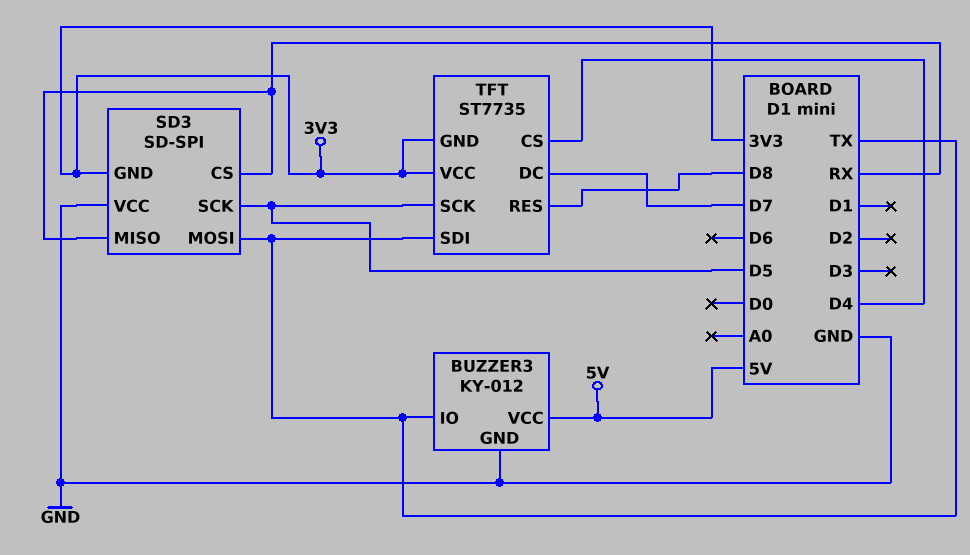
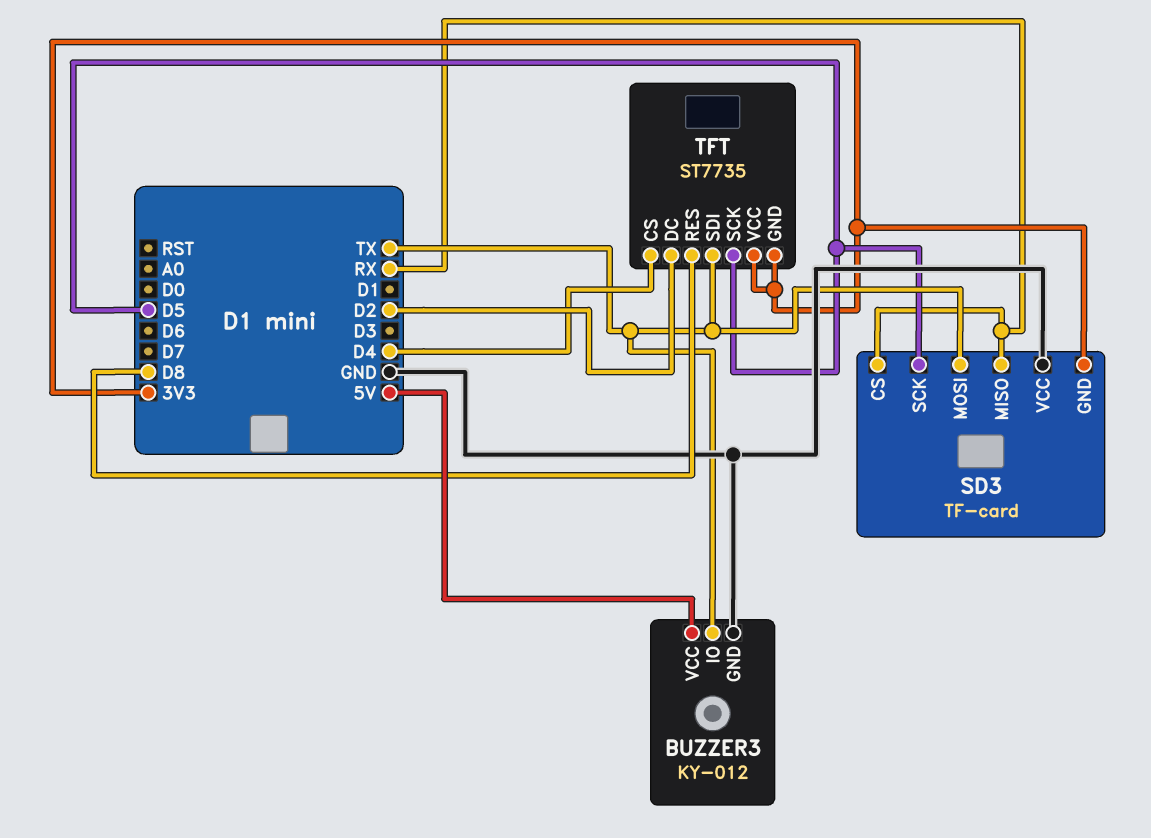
SD3: SD-SPI -> TF-card
TFT pin DC: D7 -> D2

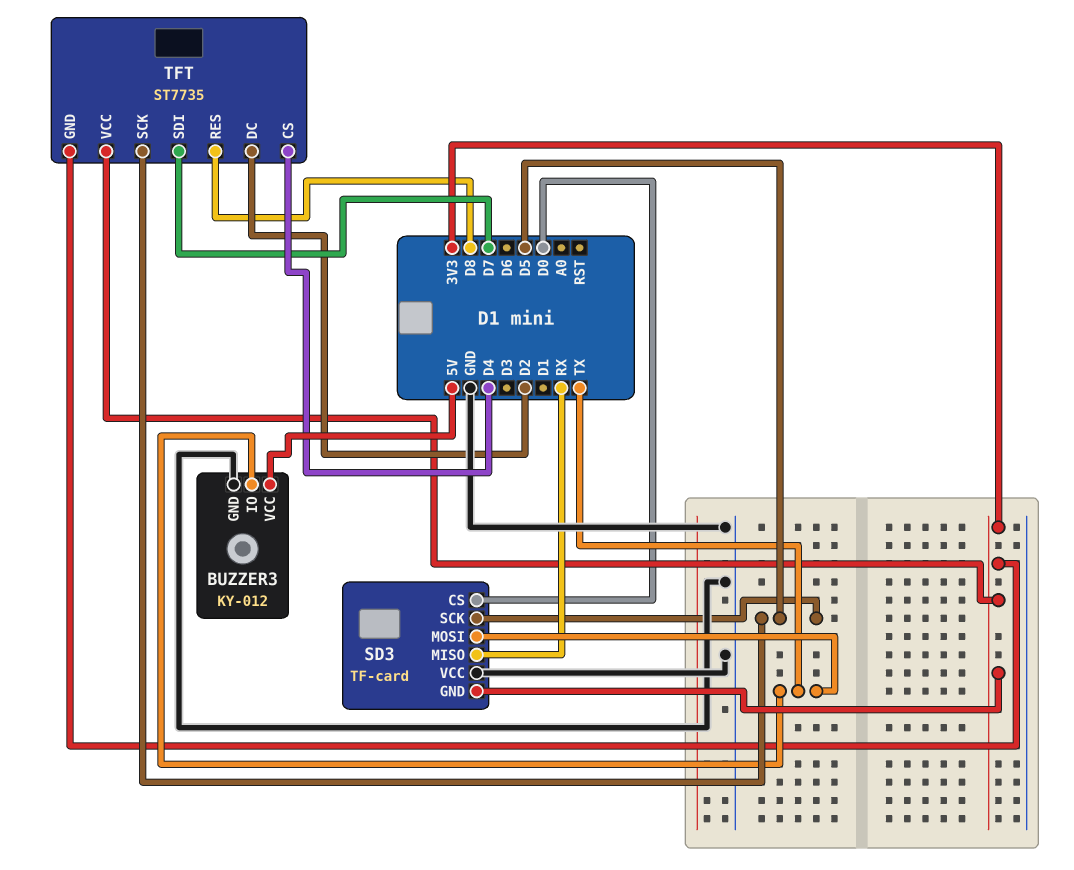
SD3 pin CS: RX -> D0
TFT pin SDI: TX -> D7

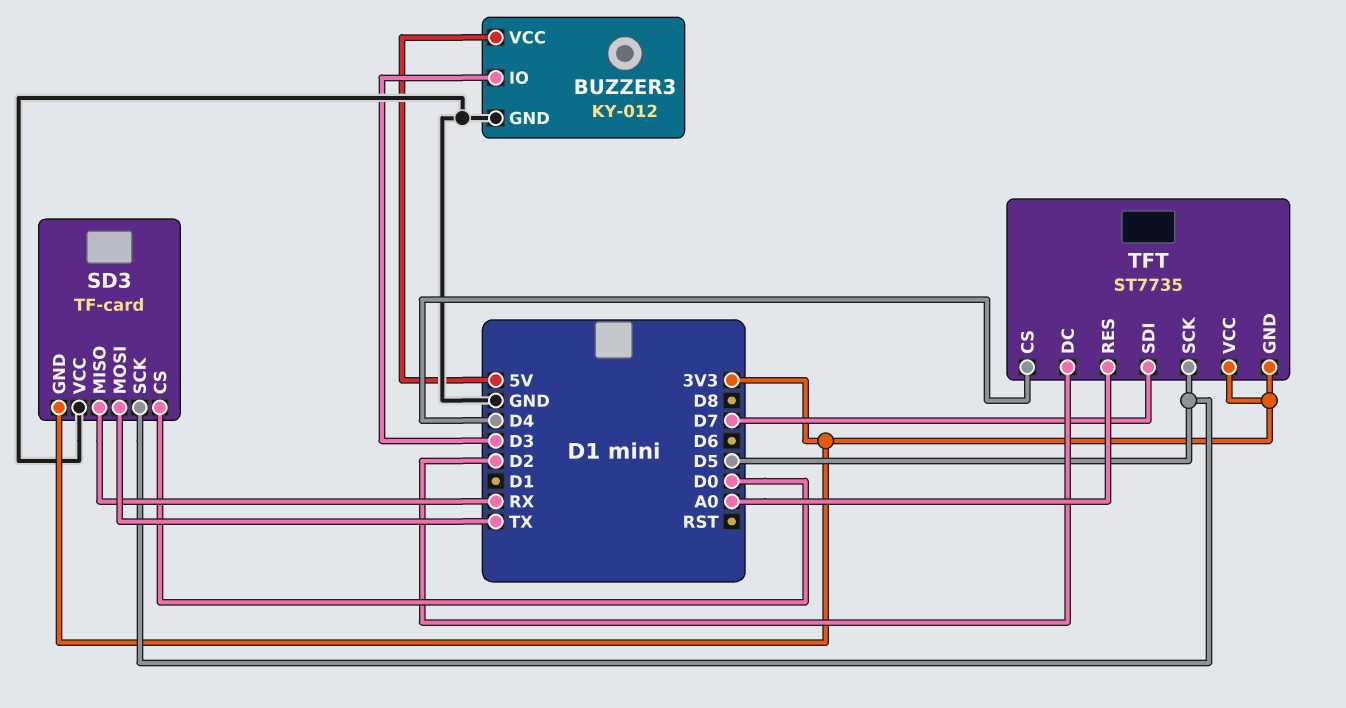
BUZZER3 pin IO: TX -> D3
TFT pin RES: D8 -> A0

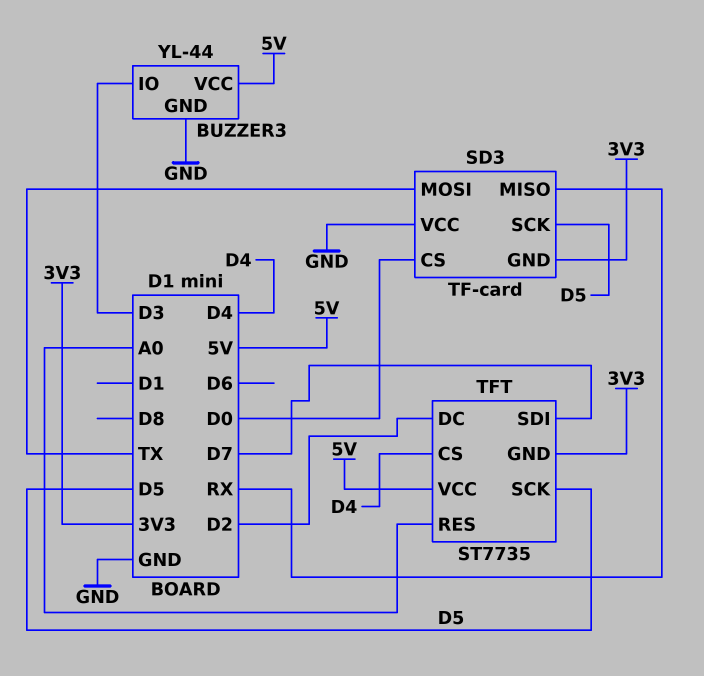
BUZZER3: KY-012 -> YL-44
TFT pin VCC: 3V3 -> 5V

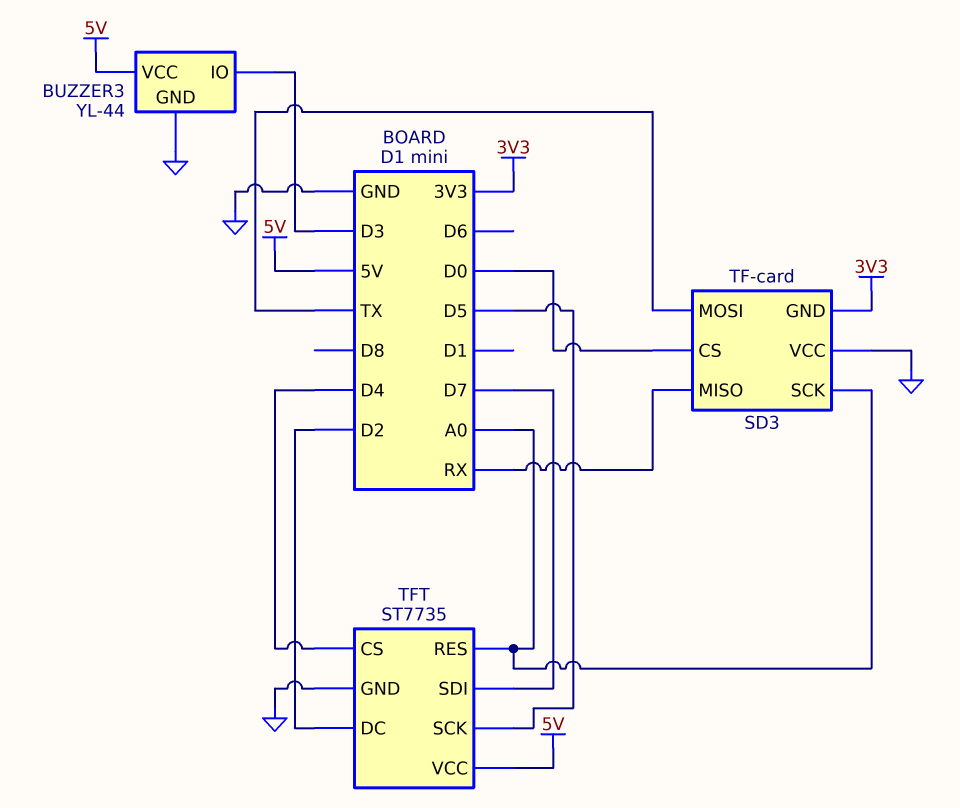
SD3 pin SCK: D5 -> A0
TFT pin GND: 3V3 -> GND

